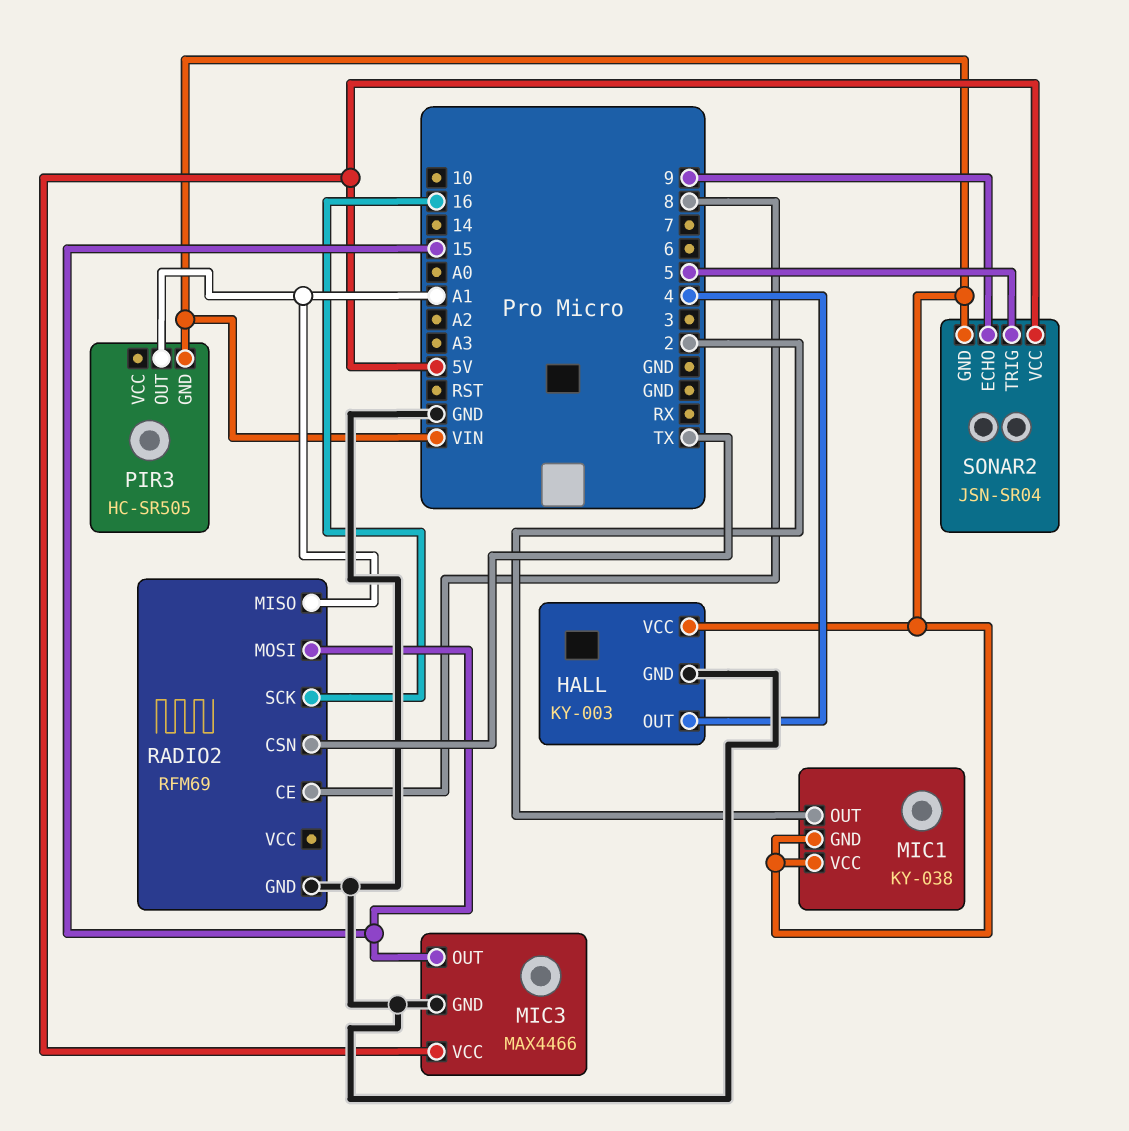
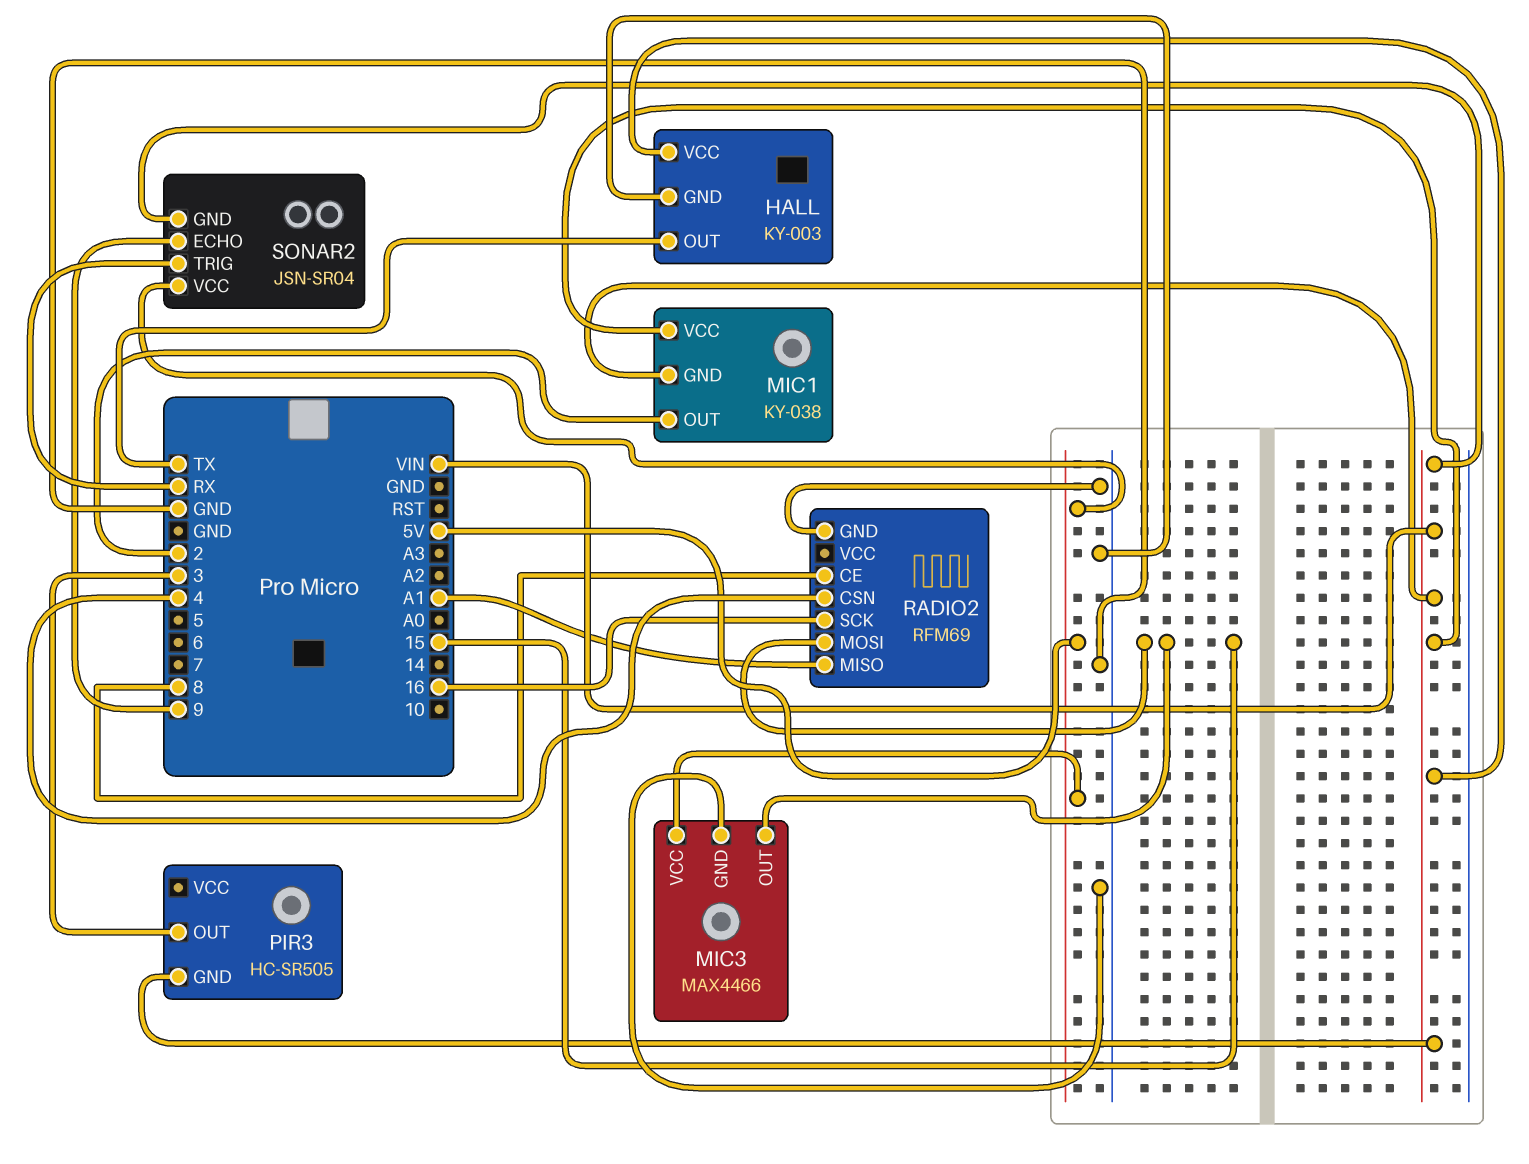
HALL pin OUT: 4 -> TX
PIR3 pin OUT: A1 -> 3
RADIO2 pin CSN: TX -> 4
SONAR2 pin TRIG: 5 -> RX

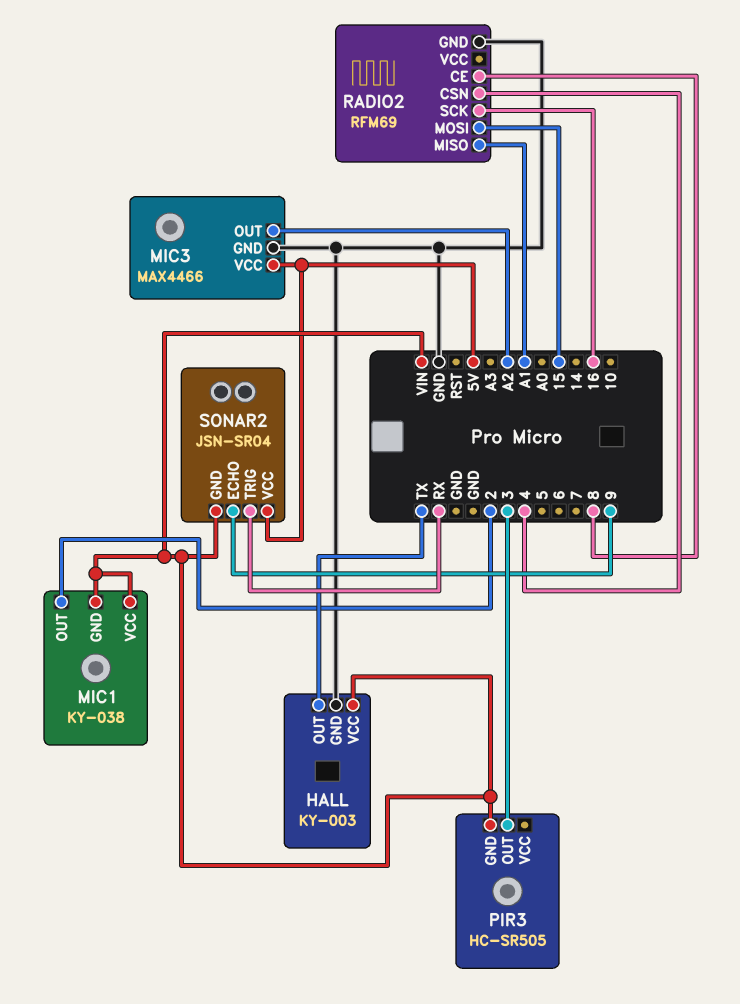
MIC3 pin OUT: 15 -> A2

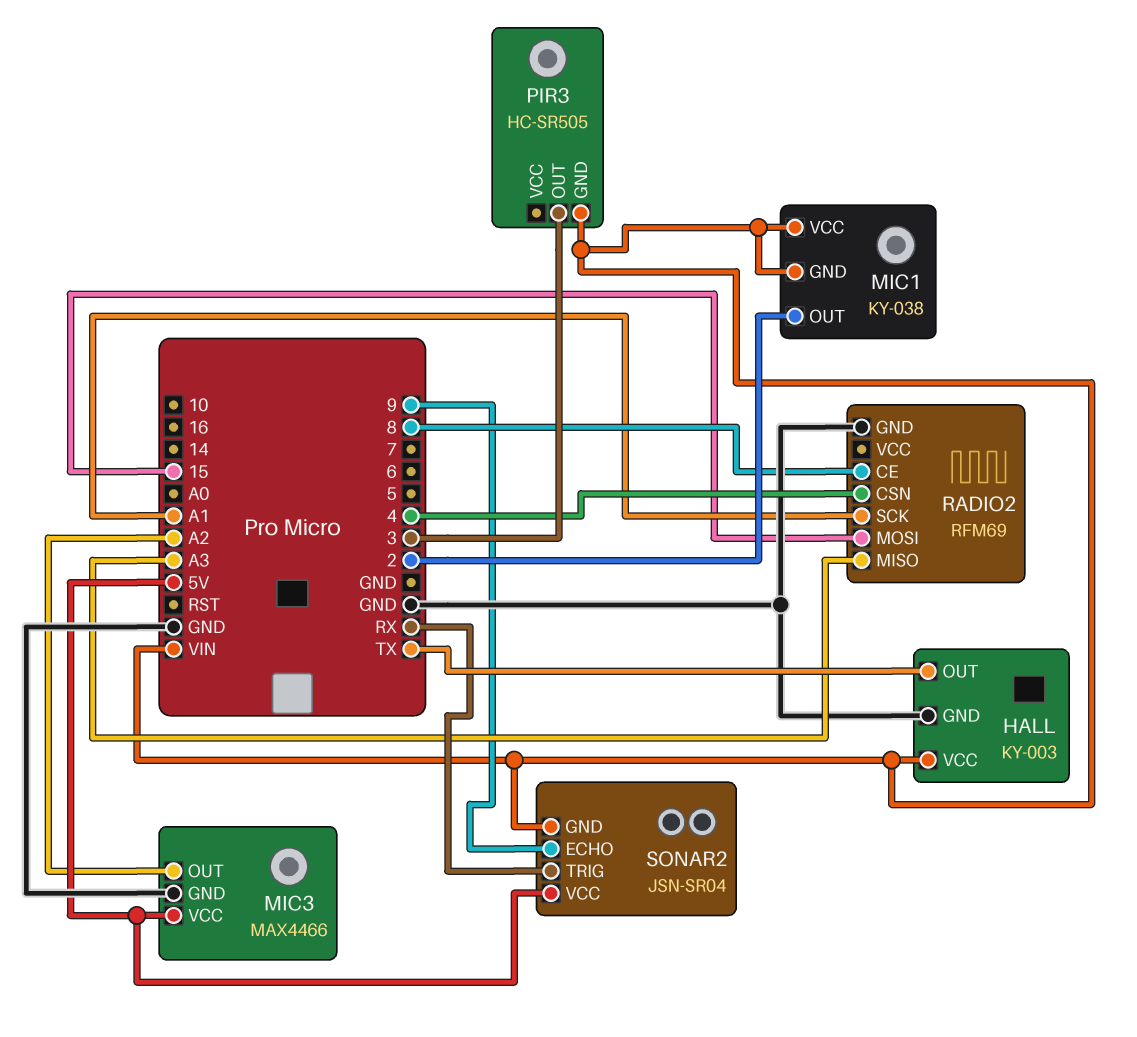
RADIO2 pin MISO: A1 -> A3
RADIO2 pin SCK: 16 -> A1

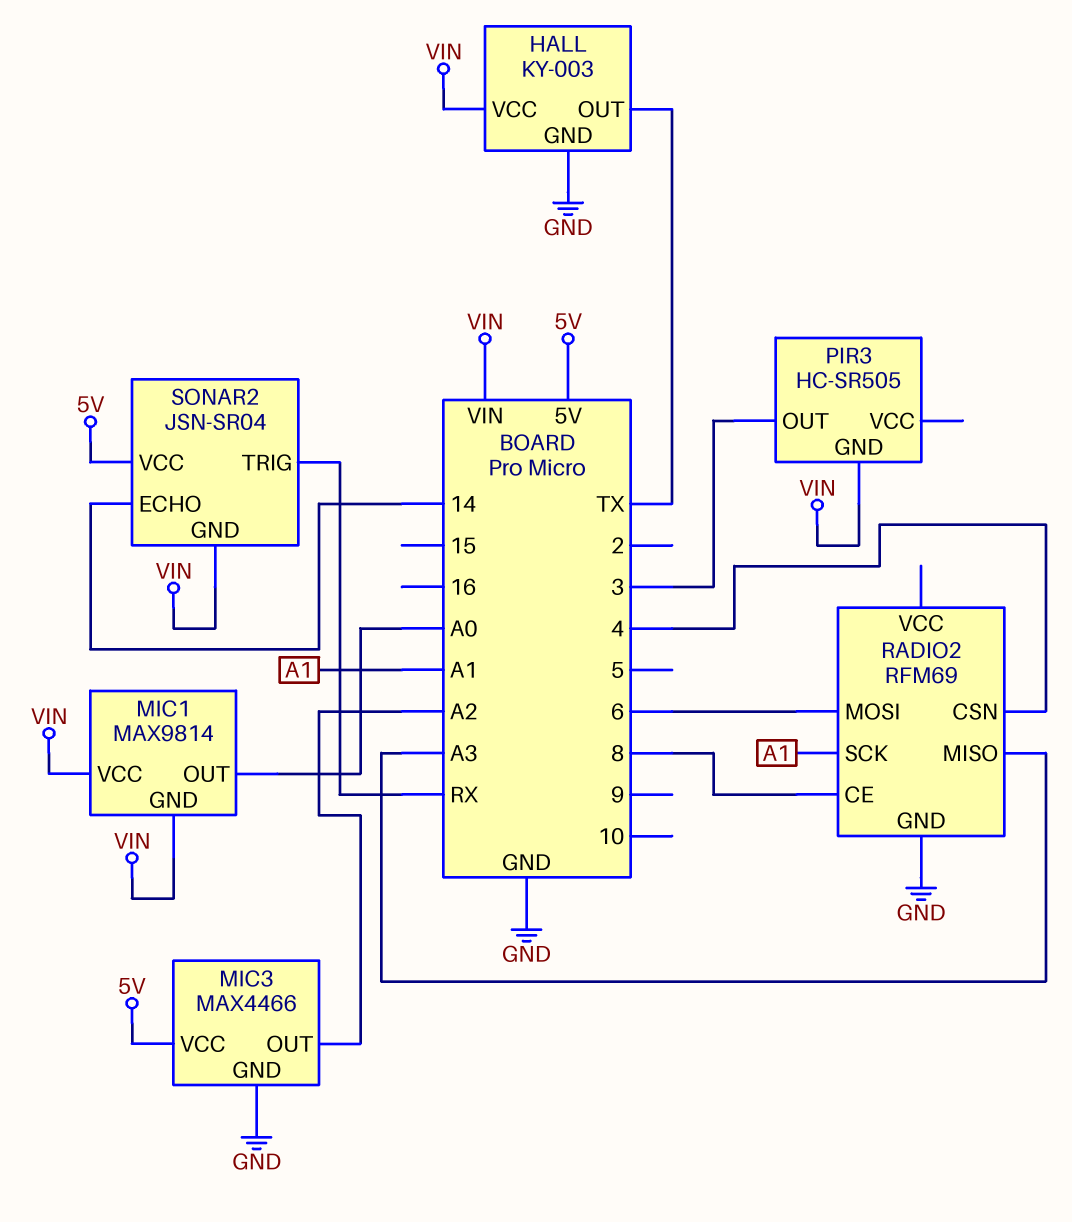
MIC1: KY-038 -> MAX9814
MIC1 pin OUT: 2 -> A0
RADIO2 pin MOSI: 15 -> 6
SONAR2 pin ECHO: 9 -> 14

